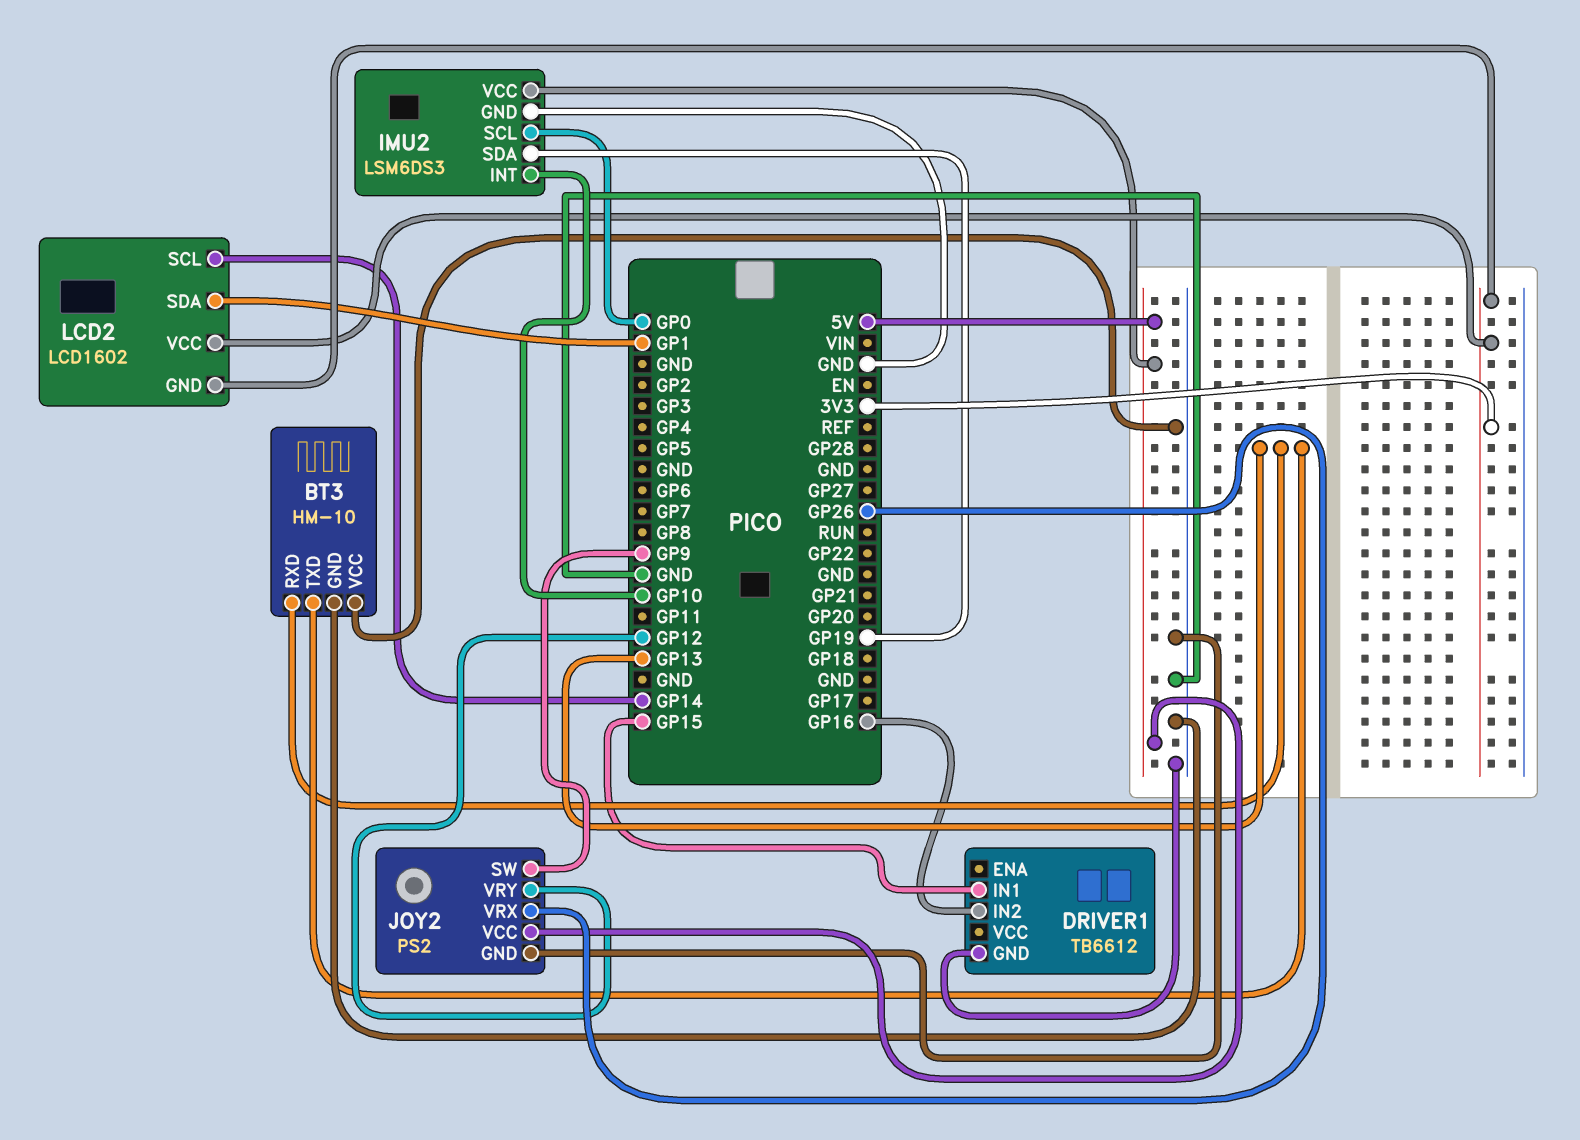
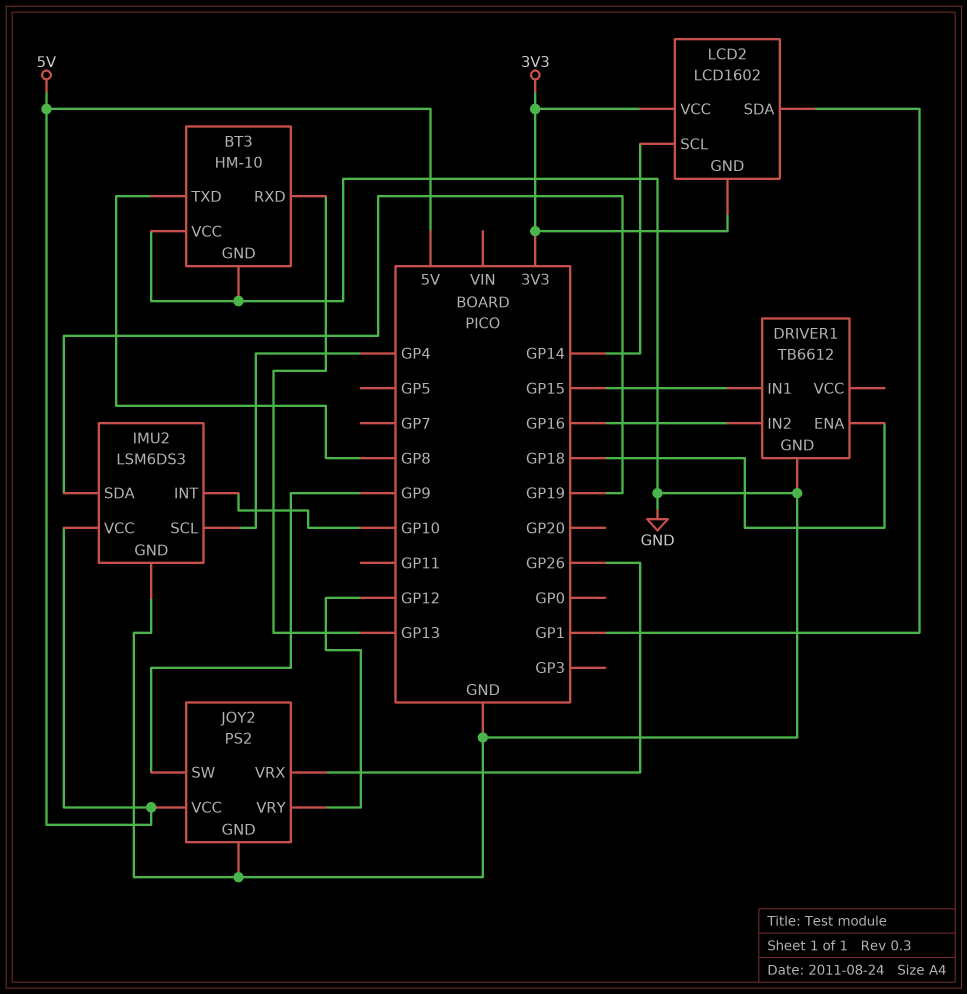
BT3 pin TXD: GP13 -> GP8
DRIVER1 pin ENA: none -> GP18
IMU2 pin SCL: GP0 -> GP4

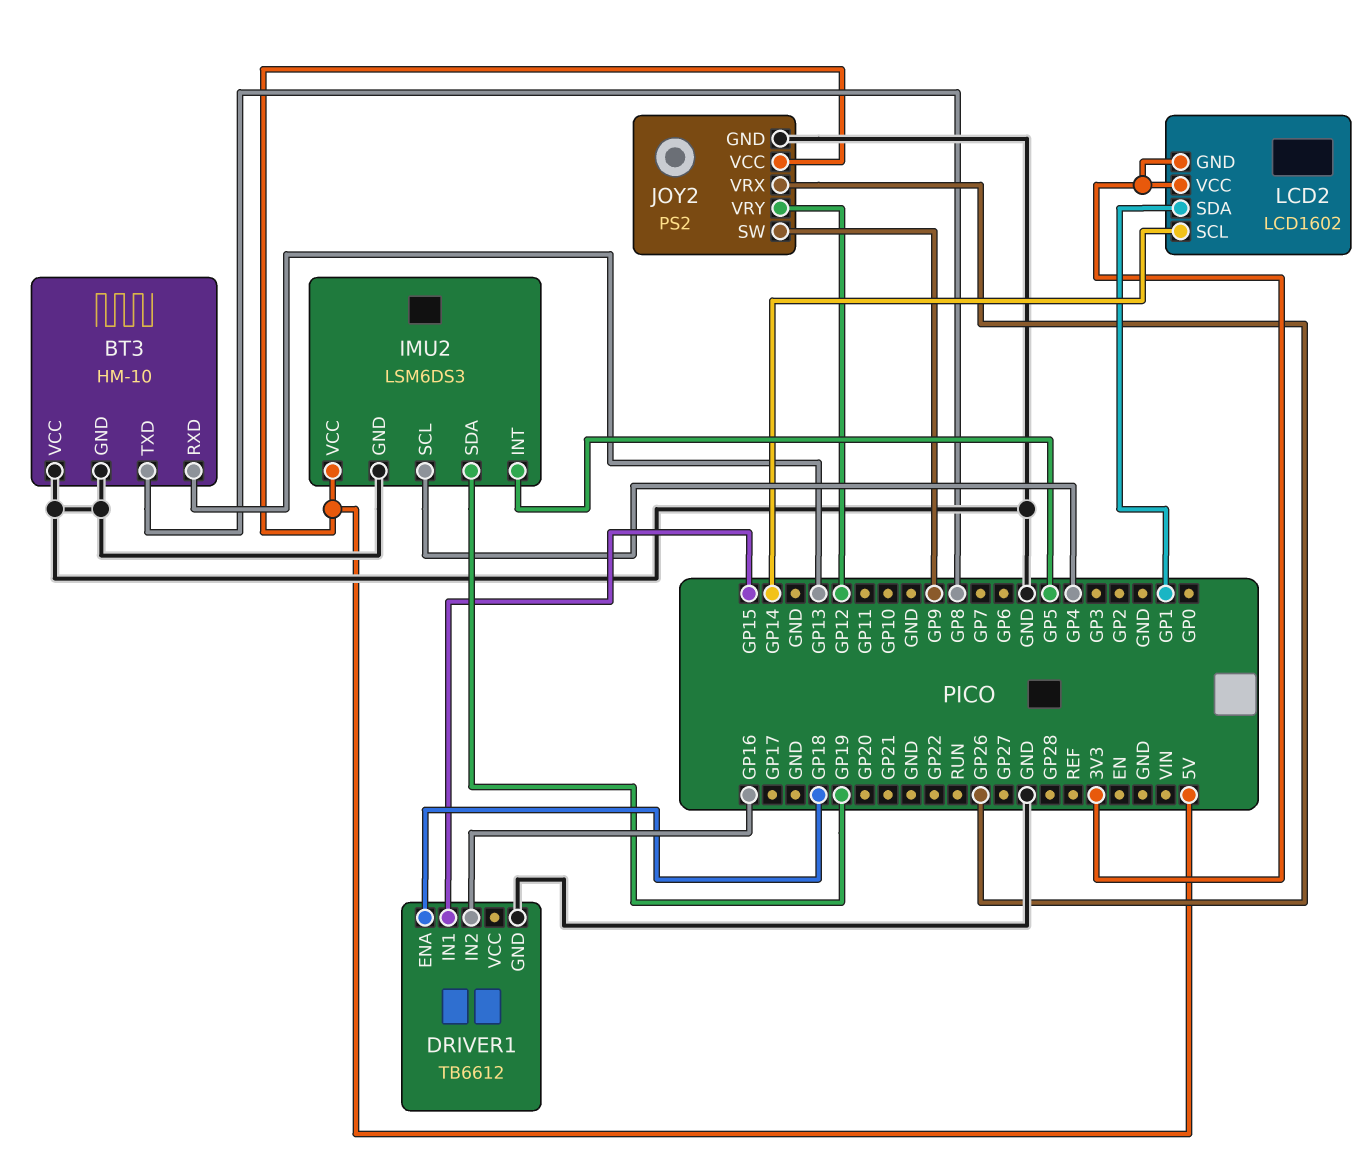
IMU2 pin INT: GP10 -> GP5

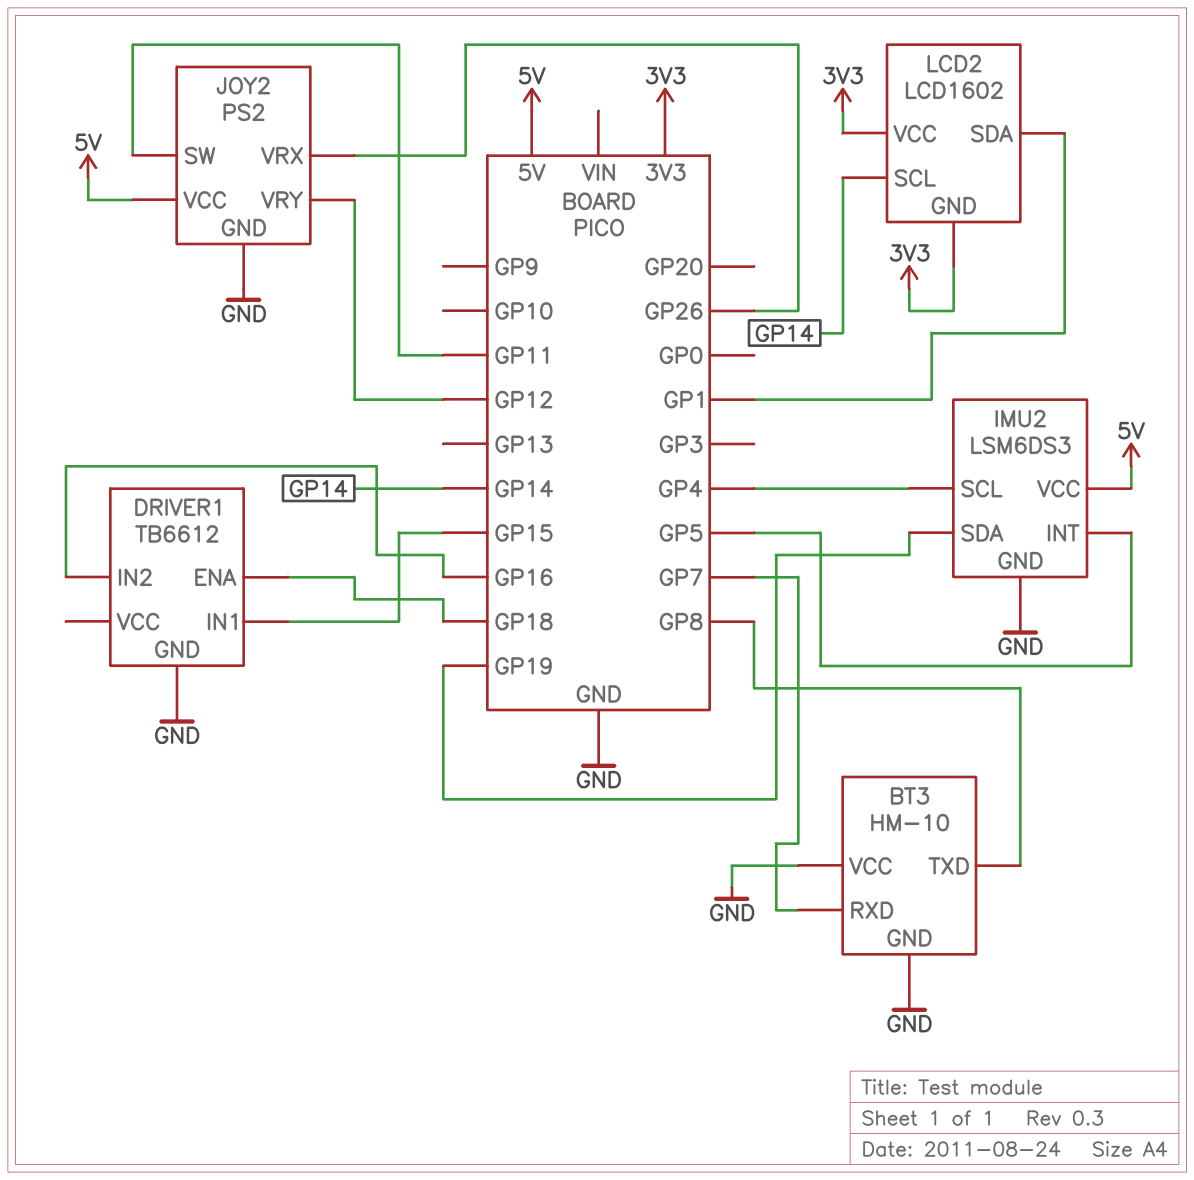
BT3 pin RXD: GP13 -> GP7
JOY2 pin SW: GP9 -> GP11

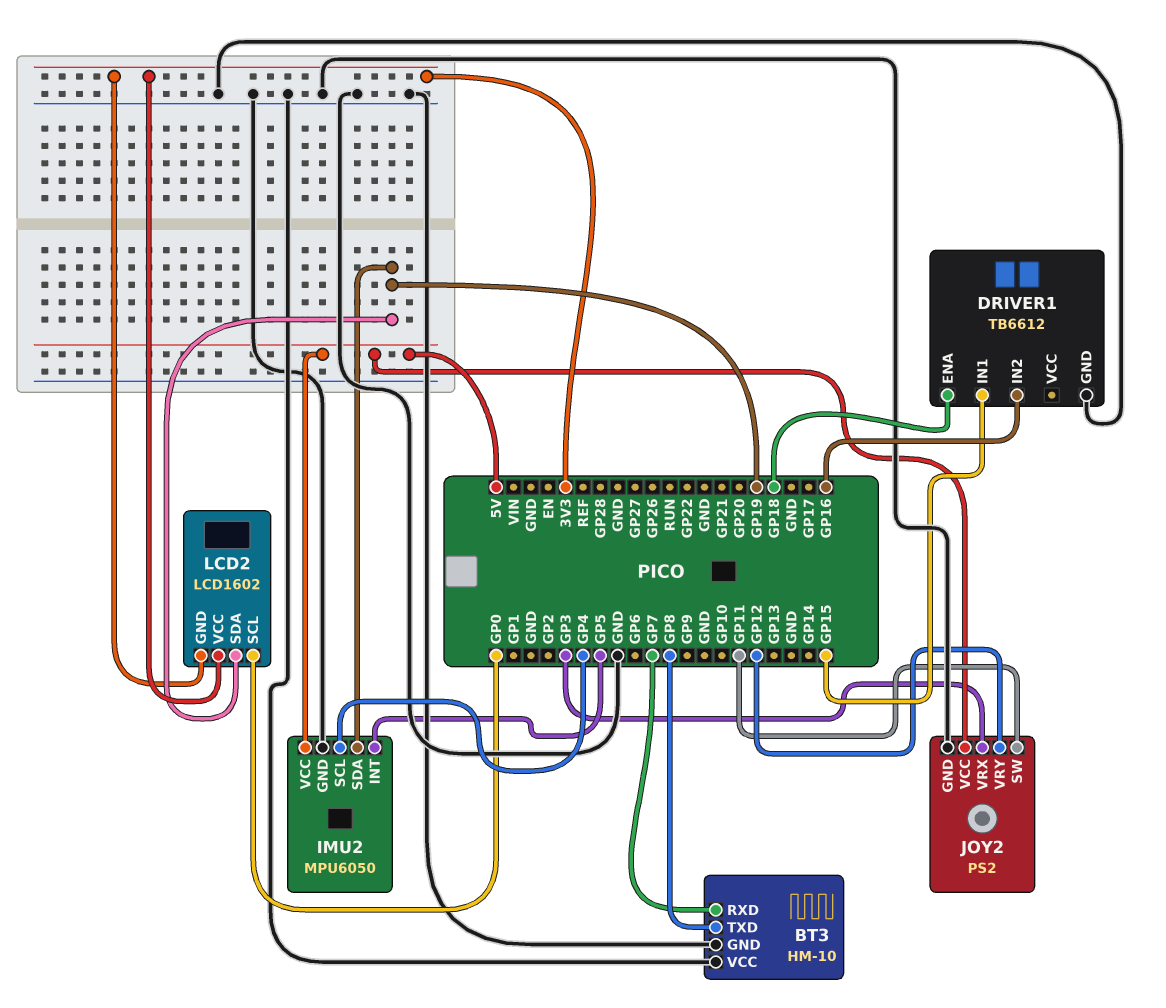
IMU2: LSM6DS3 -> MPU6050
JOY2 pin VRX: GP26 -> GP3
LCD2 pin SCL: GP14 -> GP0
LCD2 pin SDA: GP1 -> GP19

